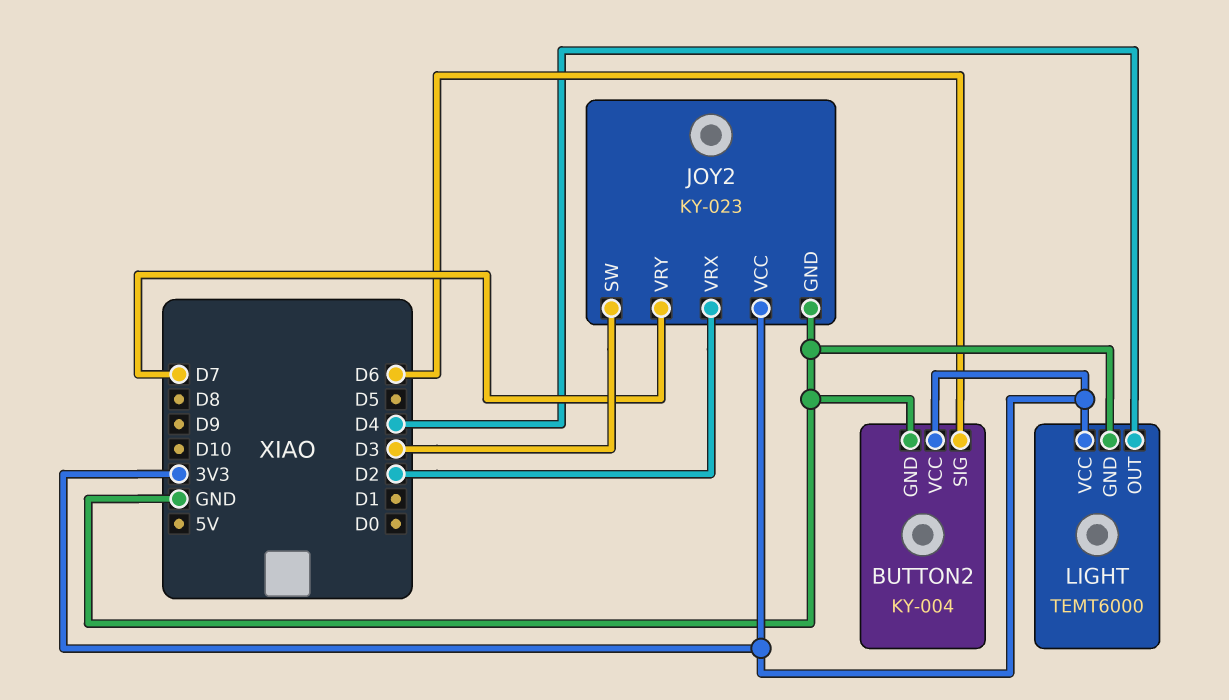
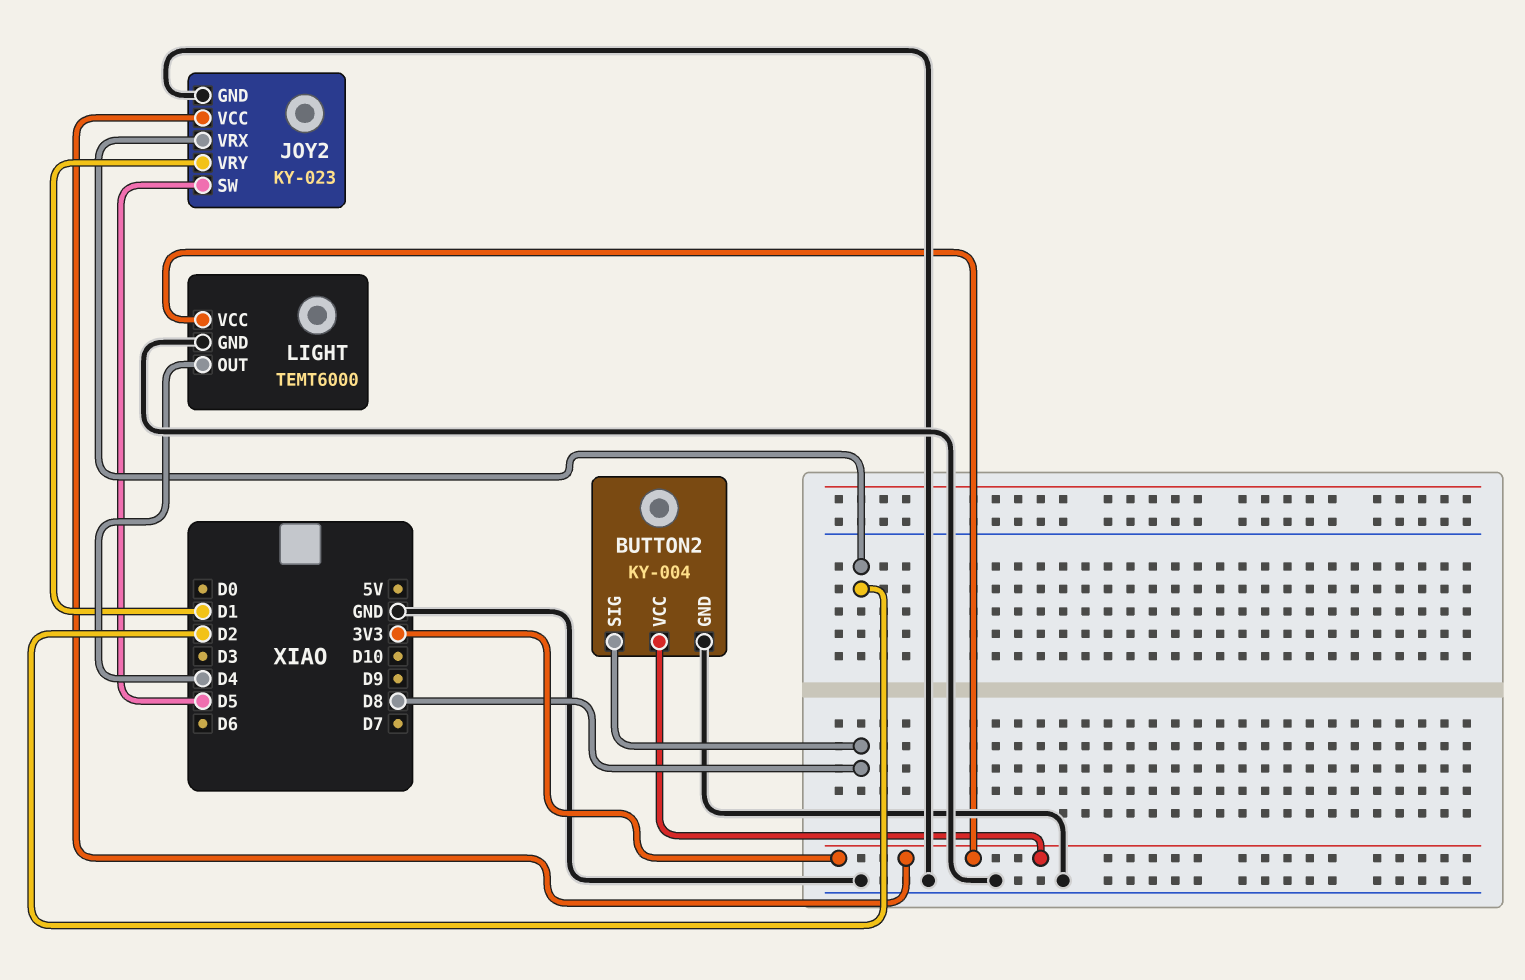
BUTTON2 pin SIG: D6 -> D8
JOY2 pin SW: D3 -> D5
JOY2 pin VRY: D7 -> D1

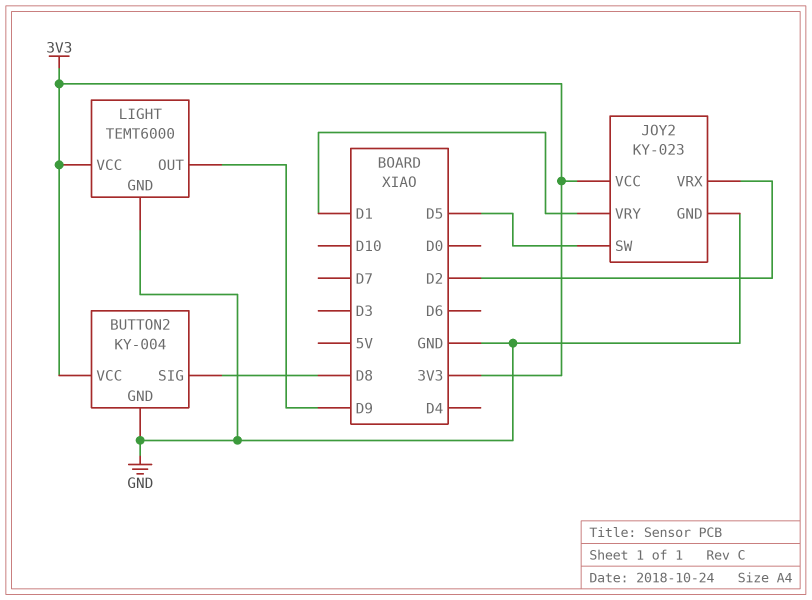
LIGHT pin OUT: D4 -> D9

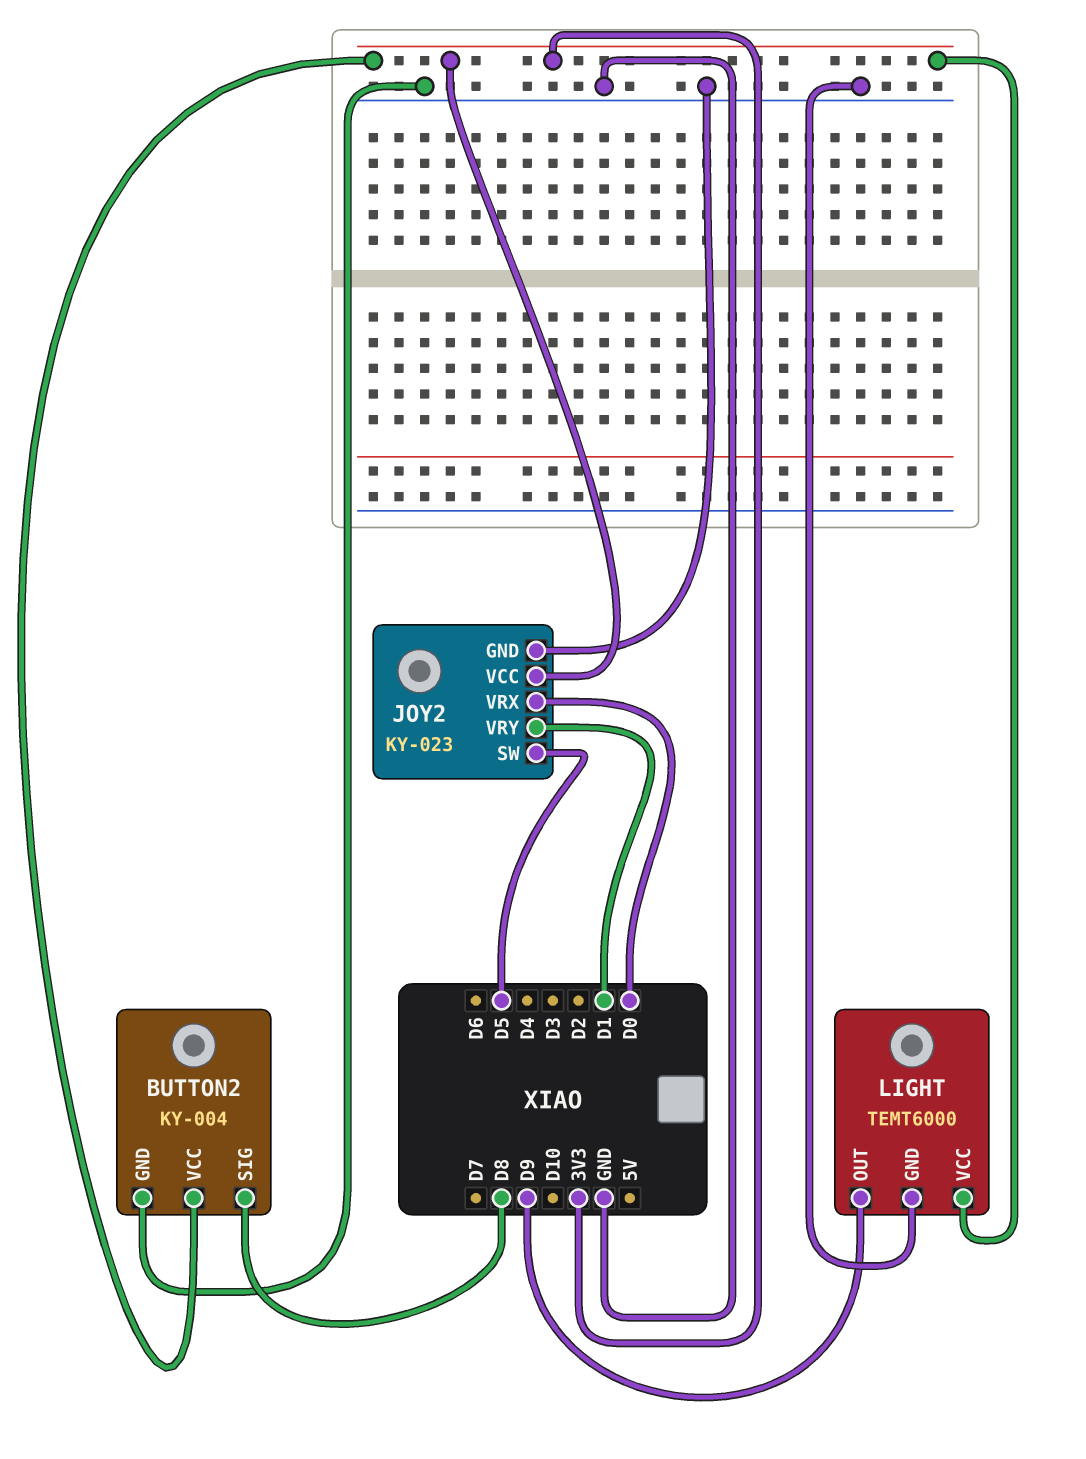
JOY2 pin VRX: D2 -> D0

